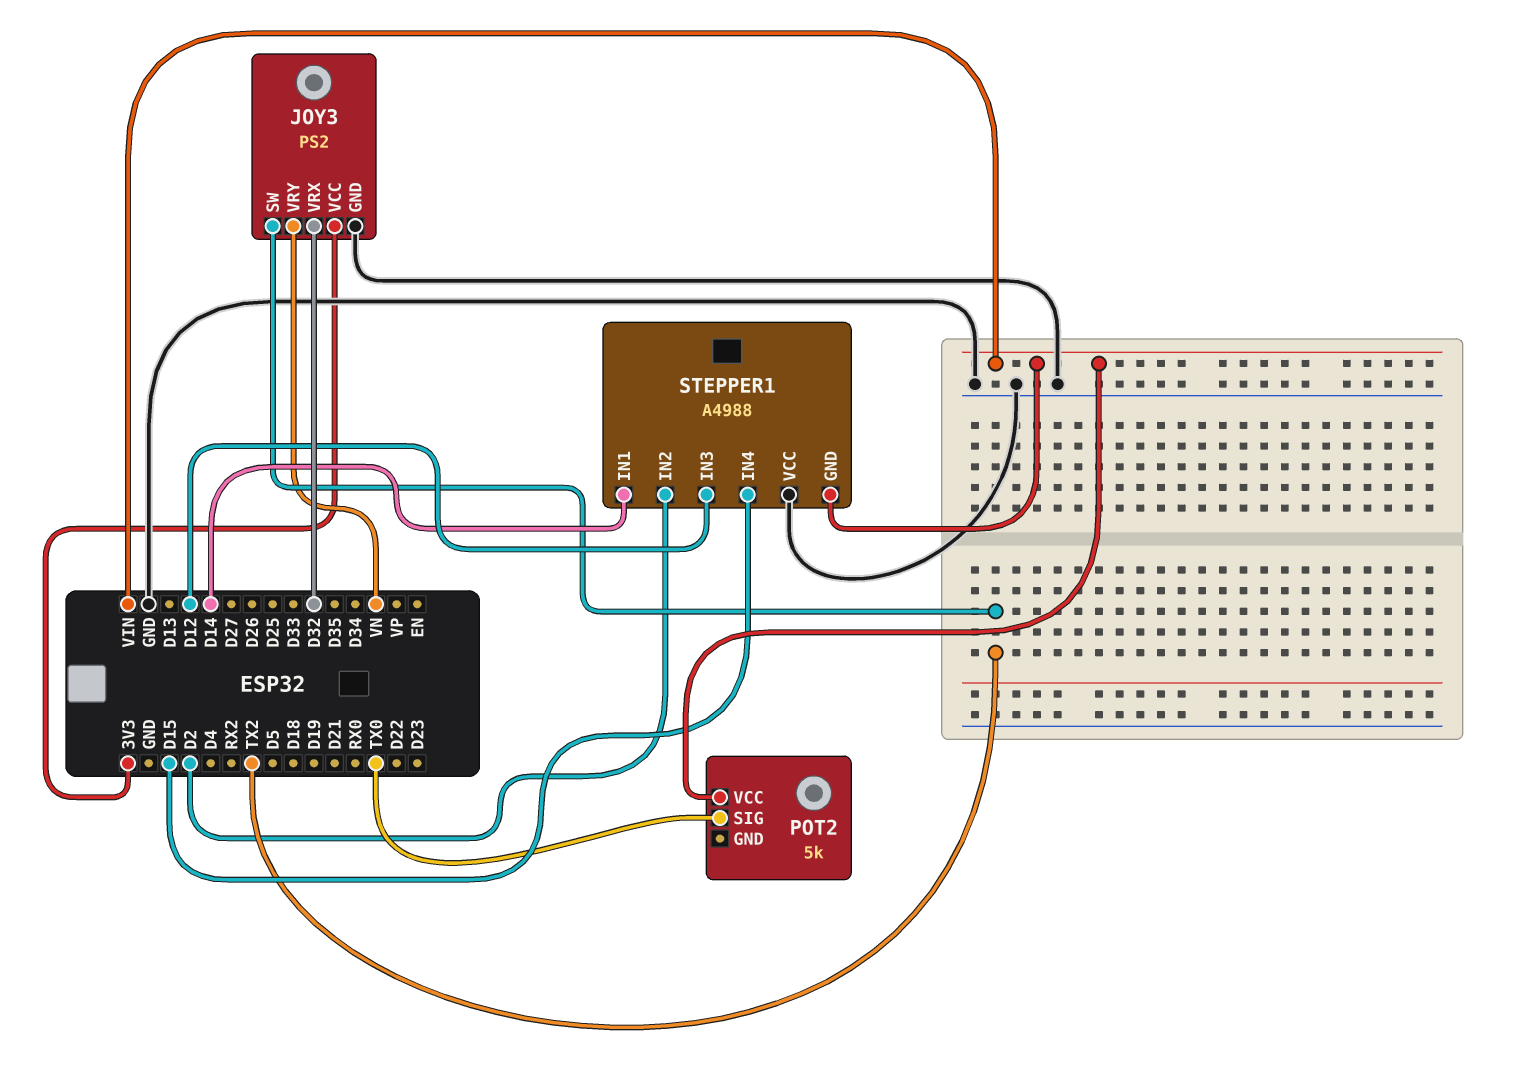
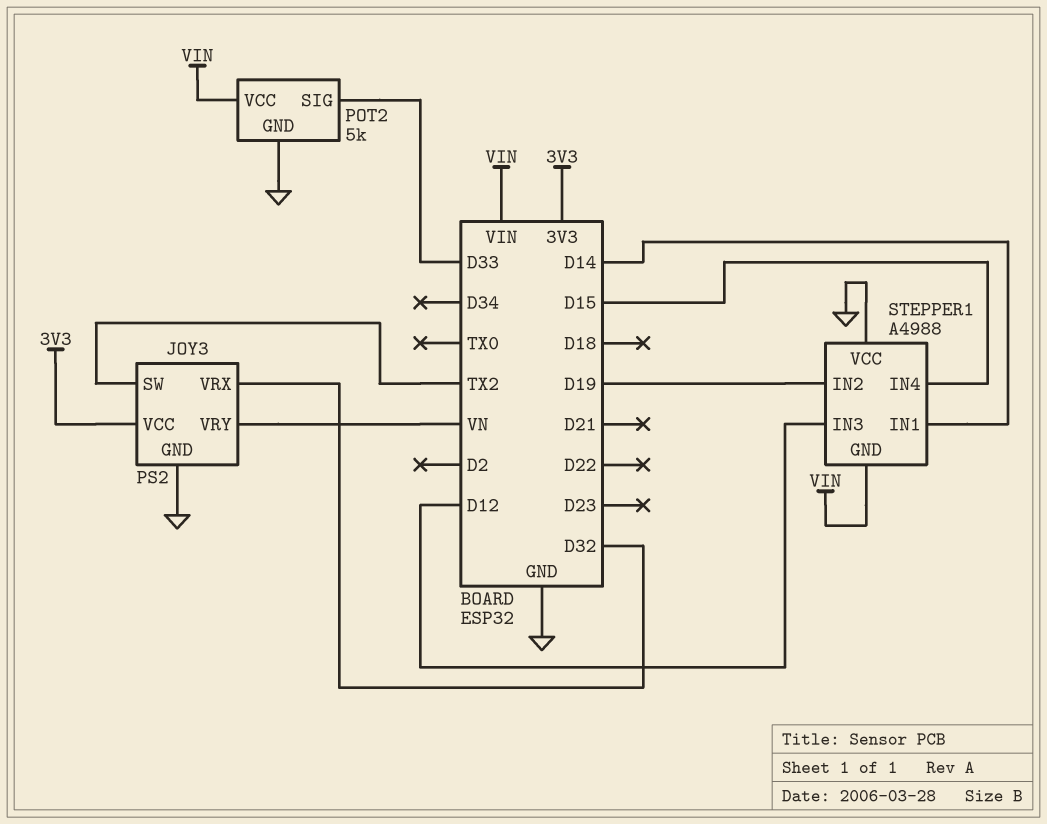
POT2 pin GND: none -> GND
POT2 pin SIG: TX0 -> D33
STEPPER1 pin IN2: D2 -> D19

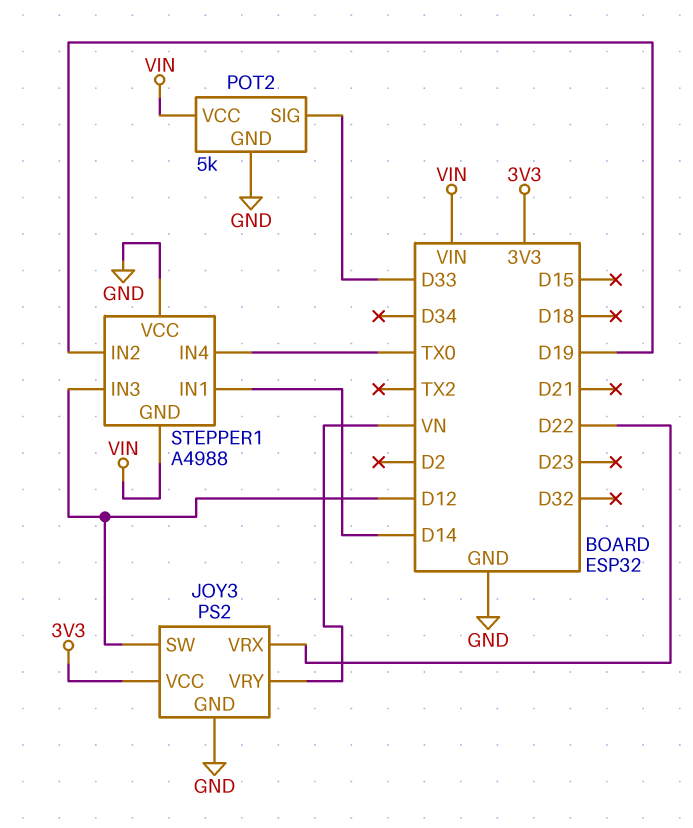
JOY3 pin SW: TX2 -> D12
JOY3 pin VRX: D32 -> D22
STEPPER1 pin IN4: D15 -> TX0

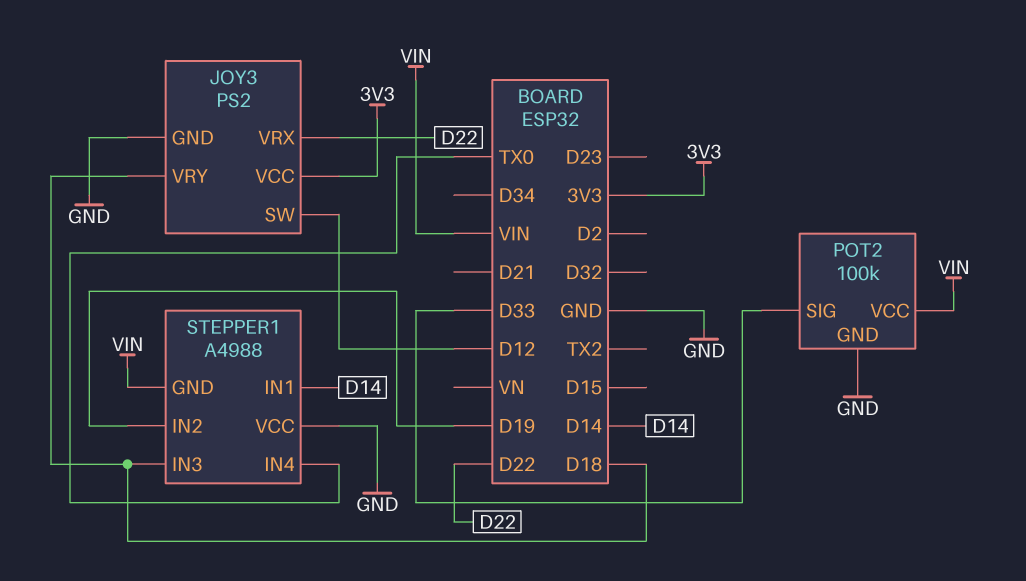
JOY3 pin VRY: VN -> D18
POT2: 5k -> 100k
STEPPER1 pin IN3: D12 -> D18

